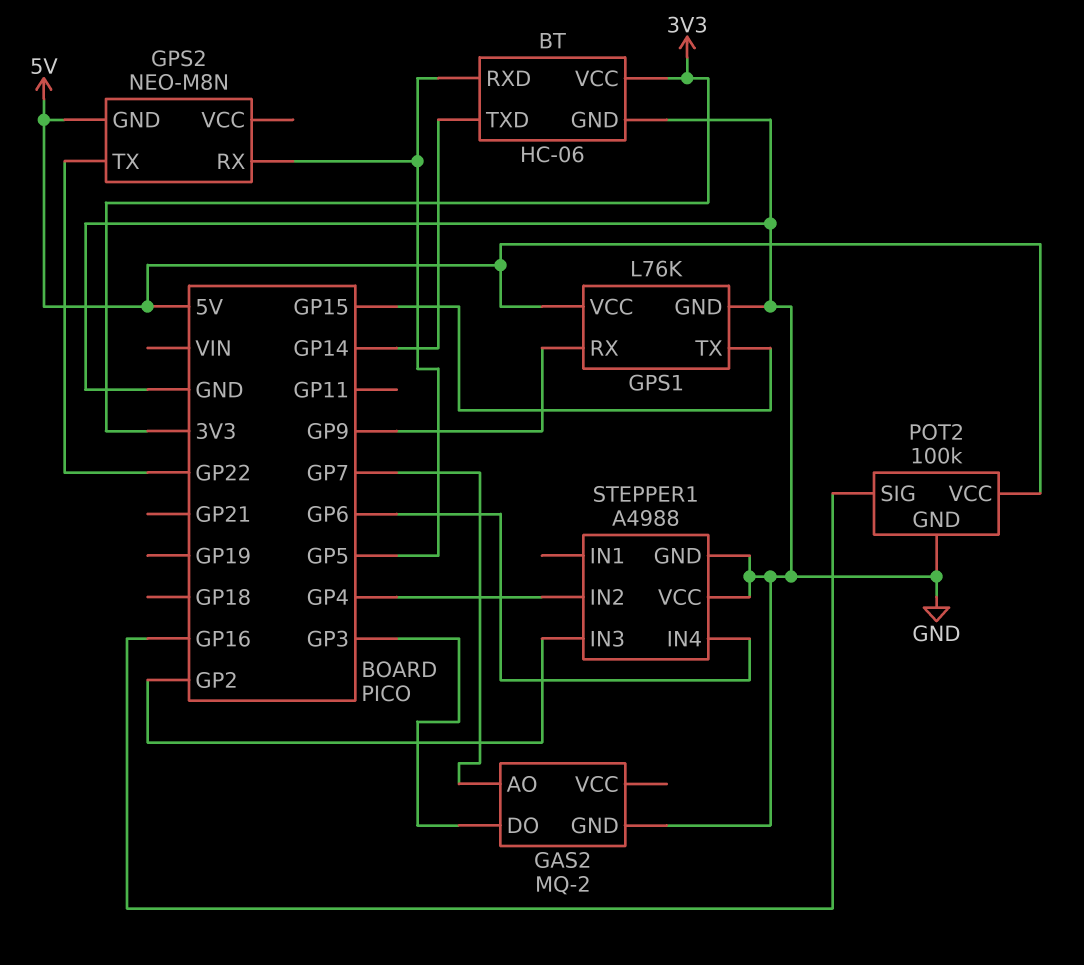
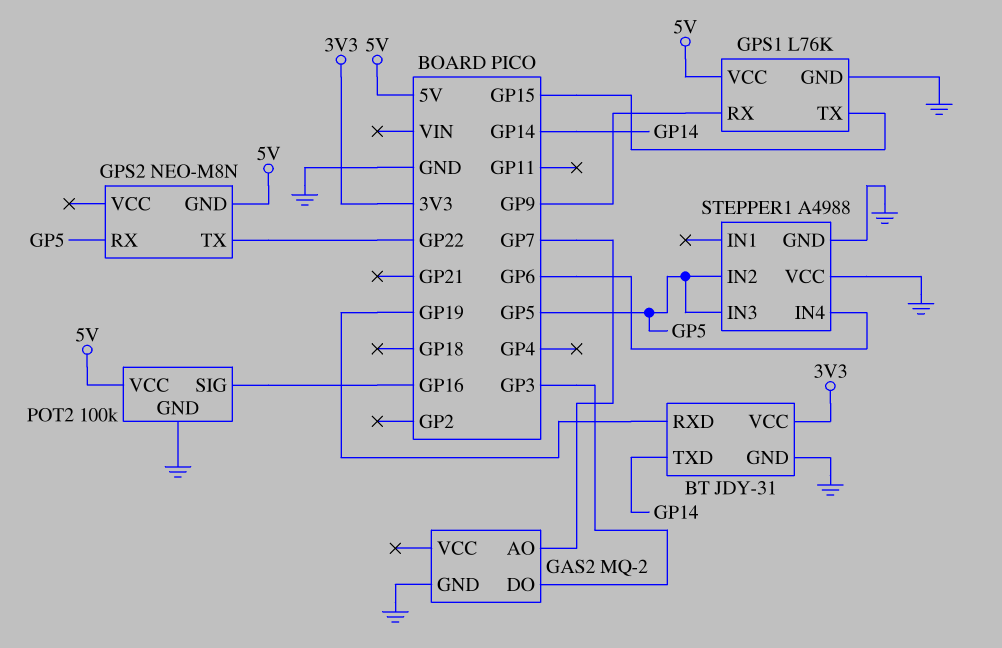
BT: HC-06 -> JDY-31
BT pin RXD: GP5 -> GP19
STEPPER1 pin IN2: GP4 -> GP5
STEPPER1 pin IN3: GP2 -> GP5

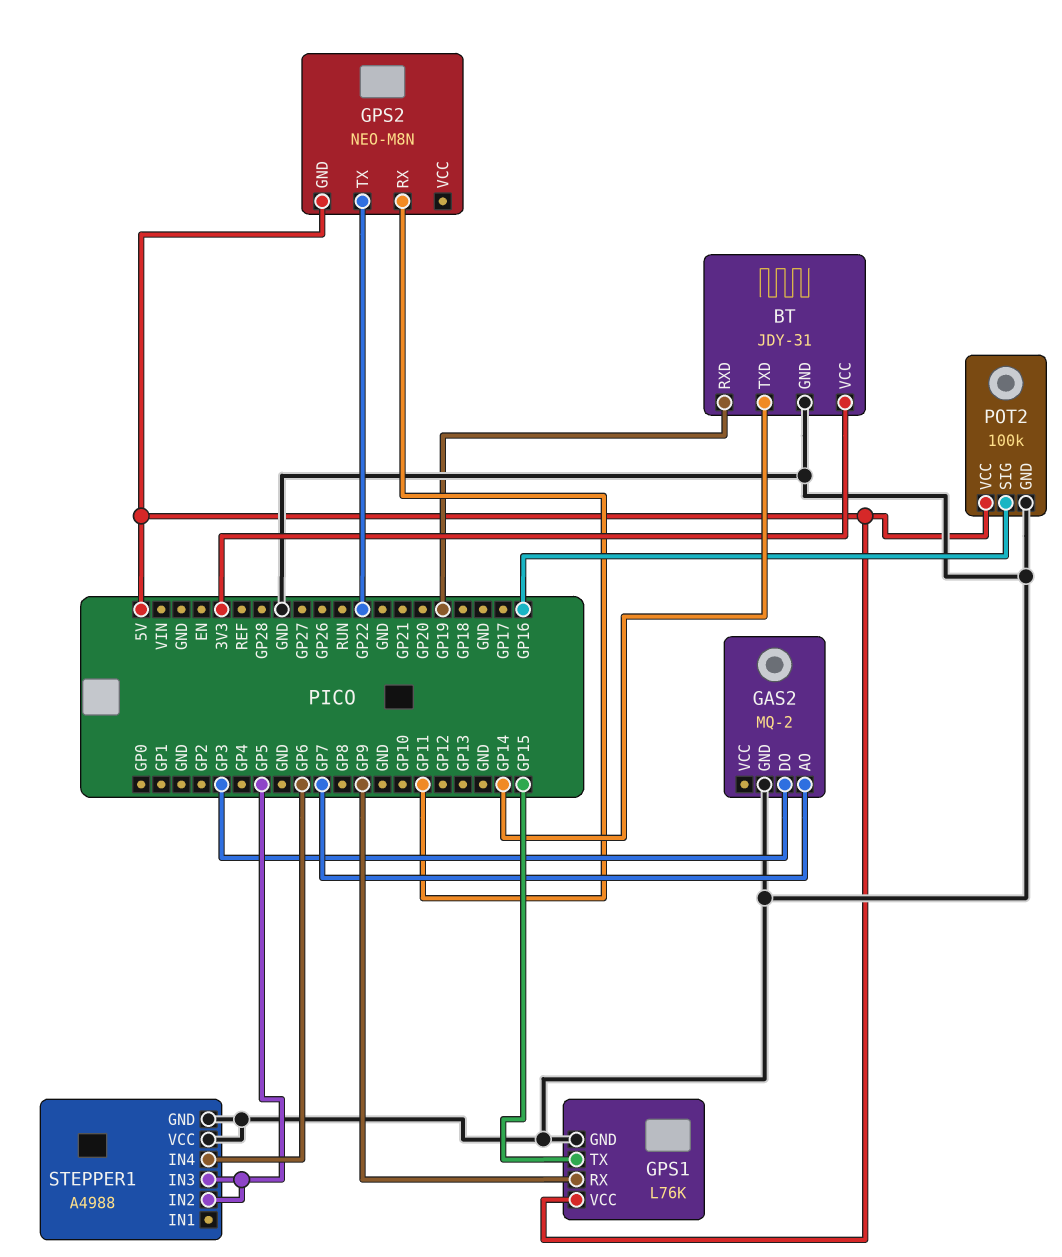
GPS2 pin RX: GP5 -> GP11

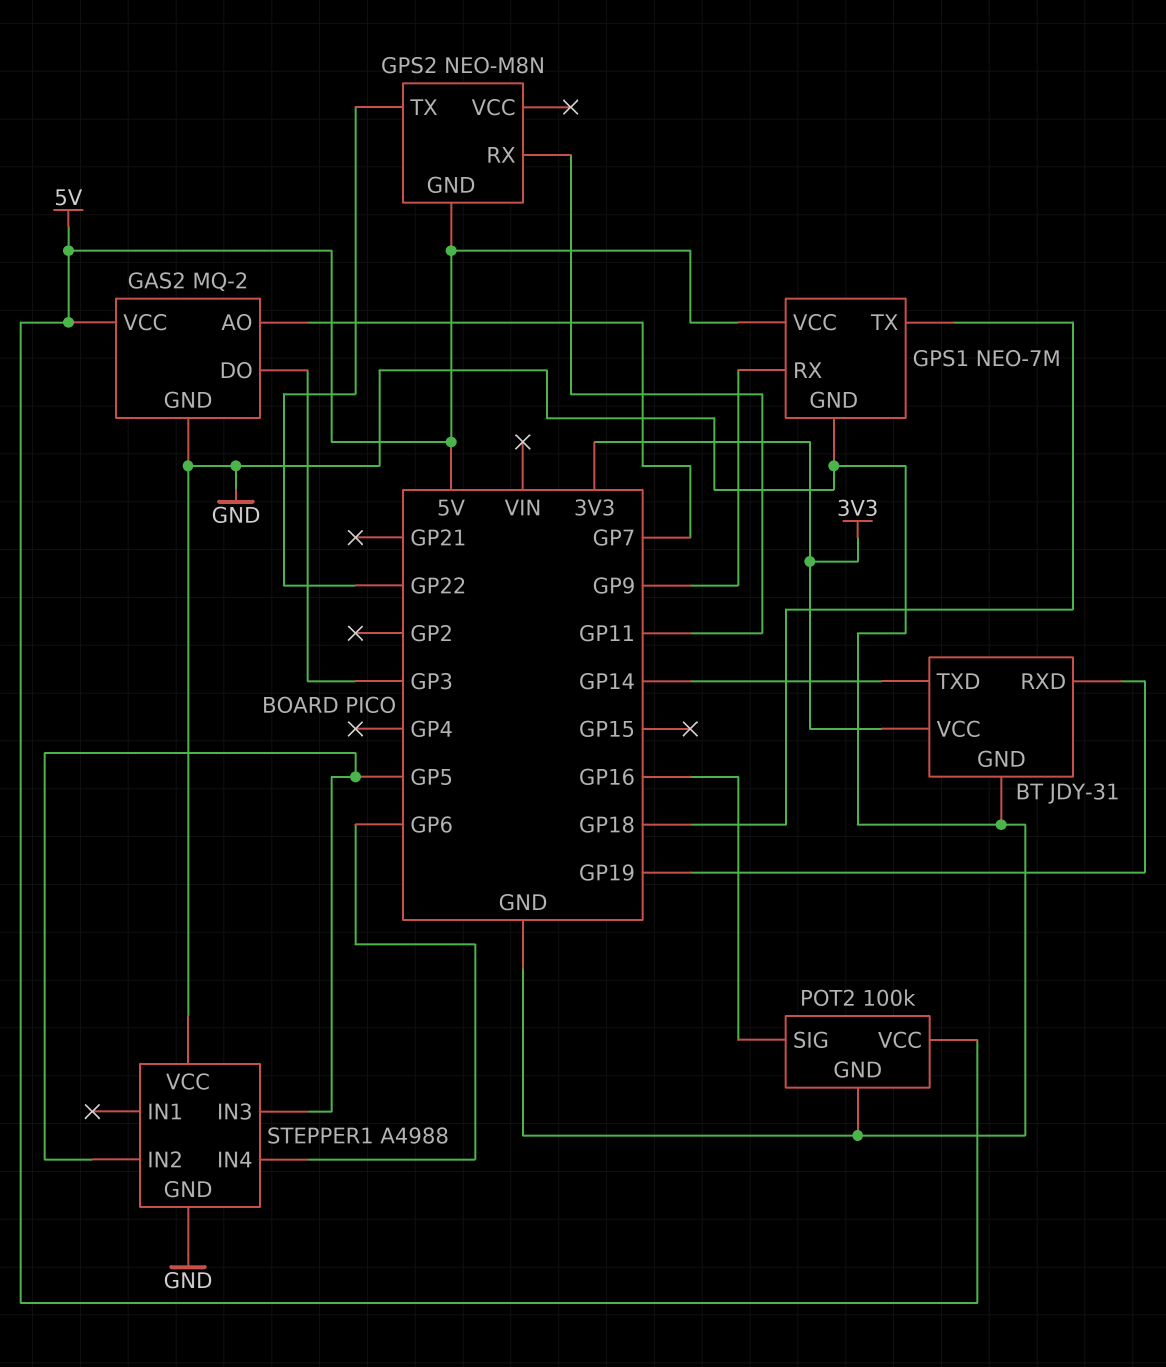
GAS2 pin VCC: none -> 5V
GPS1: L76K -> NEO-7M
GPS1 pin TX: GP15 -> GP18

